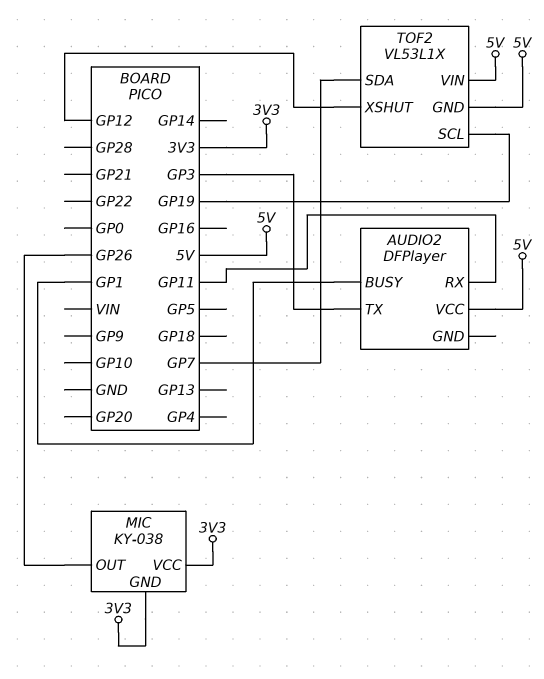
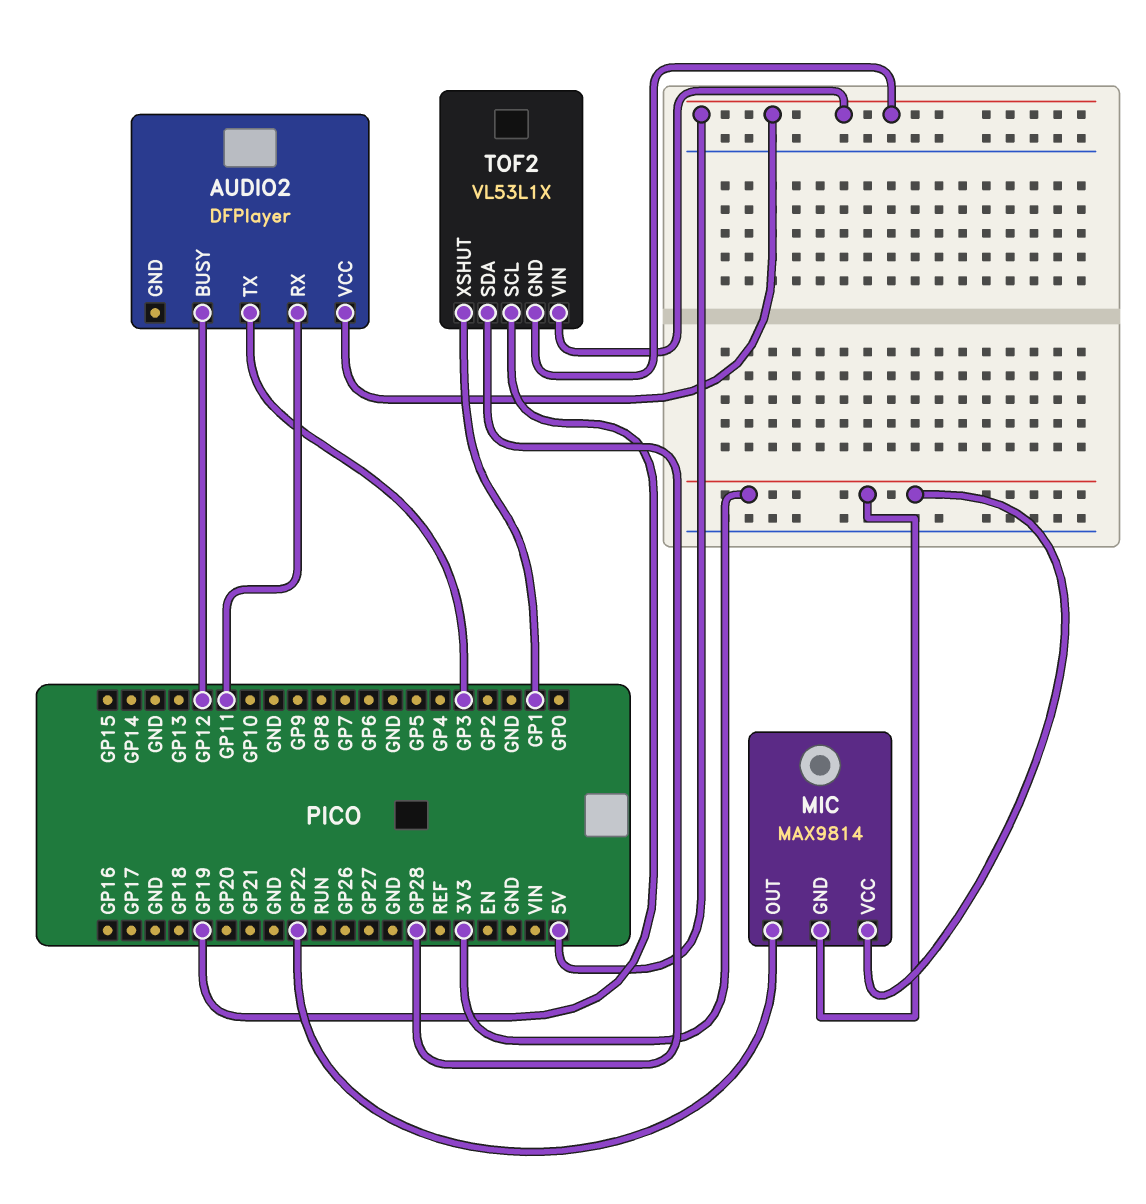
AUDIO2 pin BUSY: GP1 -> GP12
MIC: KY-038 -> MAX9814
MIC pin OUT: GP26 -> GP22
TOF2 pin SDA: GP7 -> GP28
TOF2 pin XSHUT: GP12 -> GP1

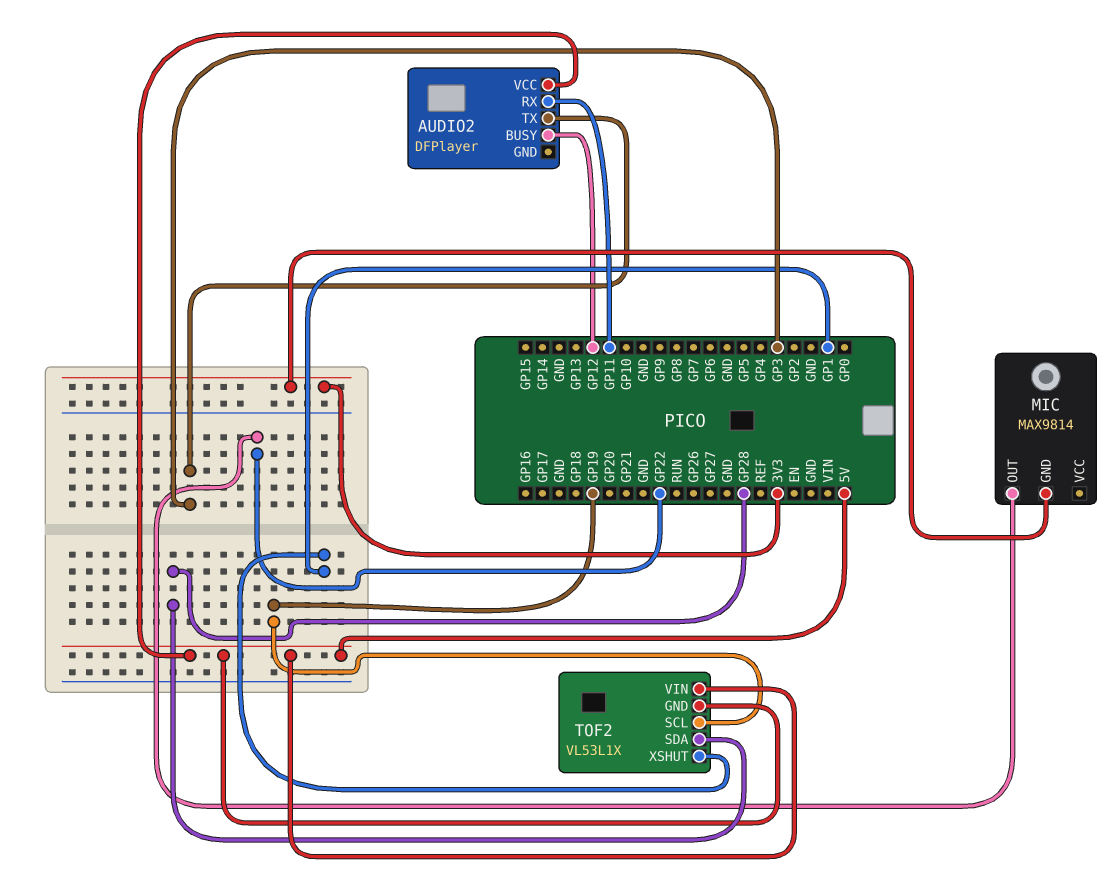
MIC pin VCC: 3V3 -> none

